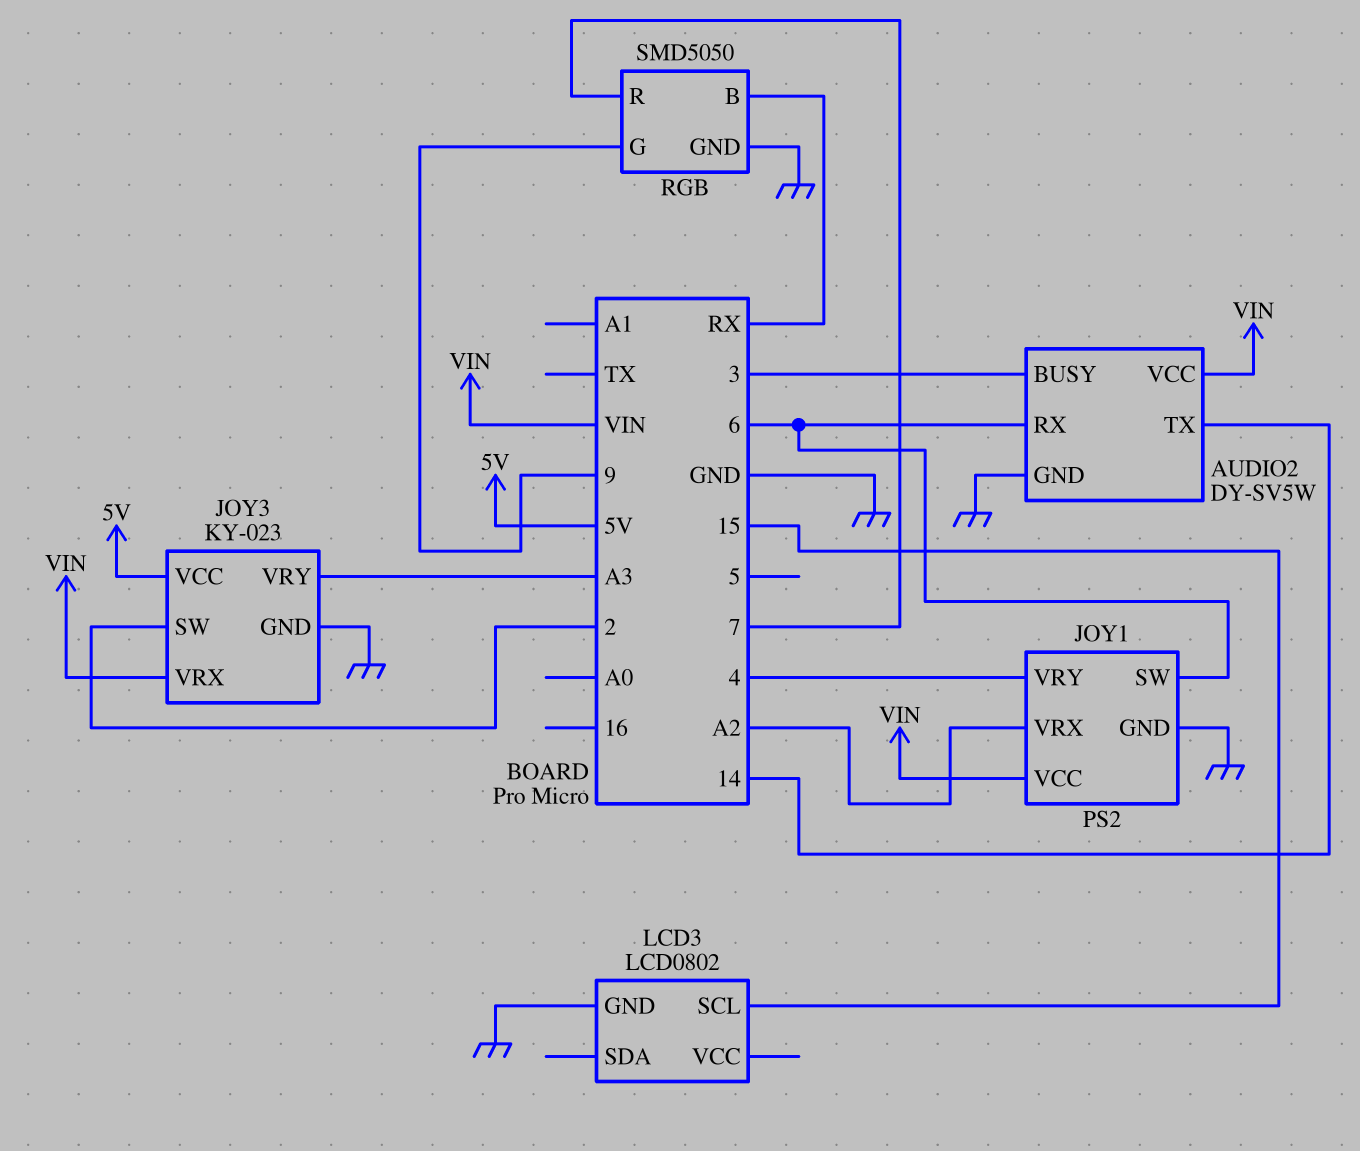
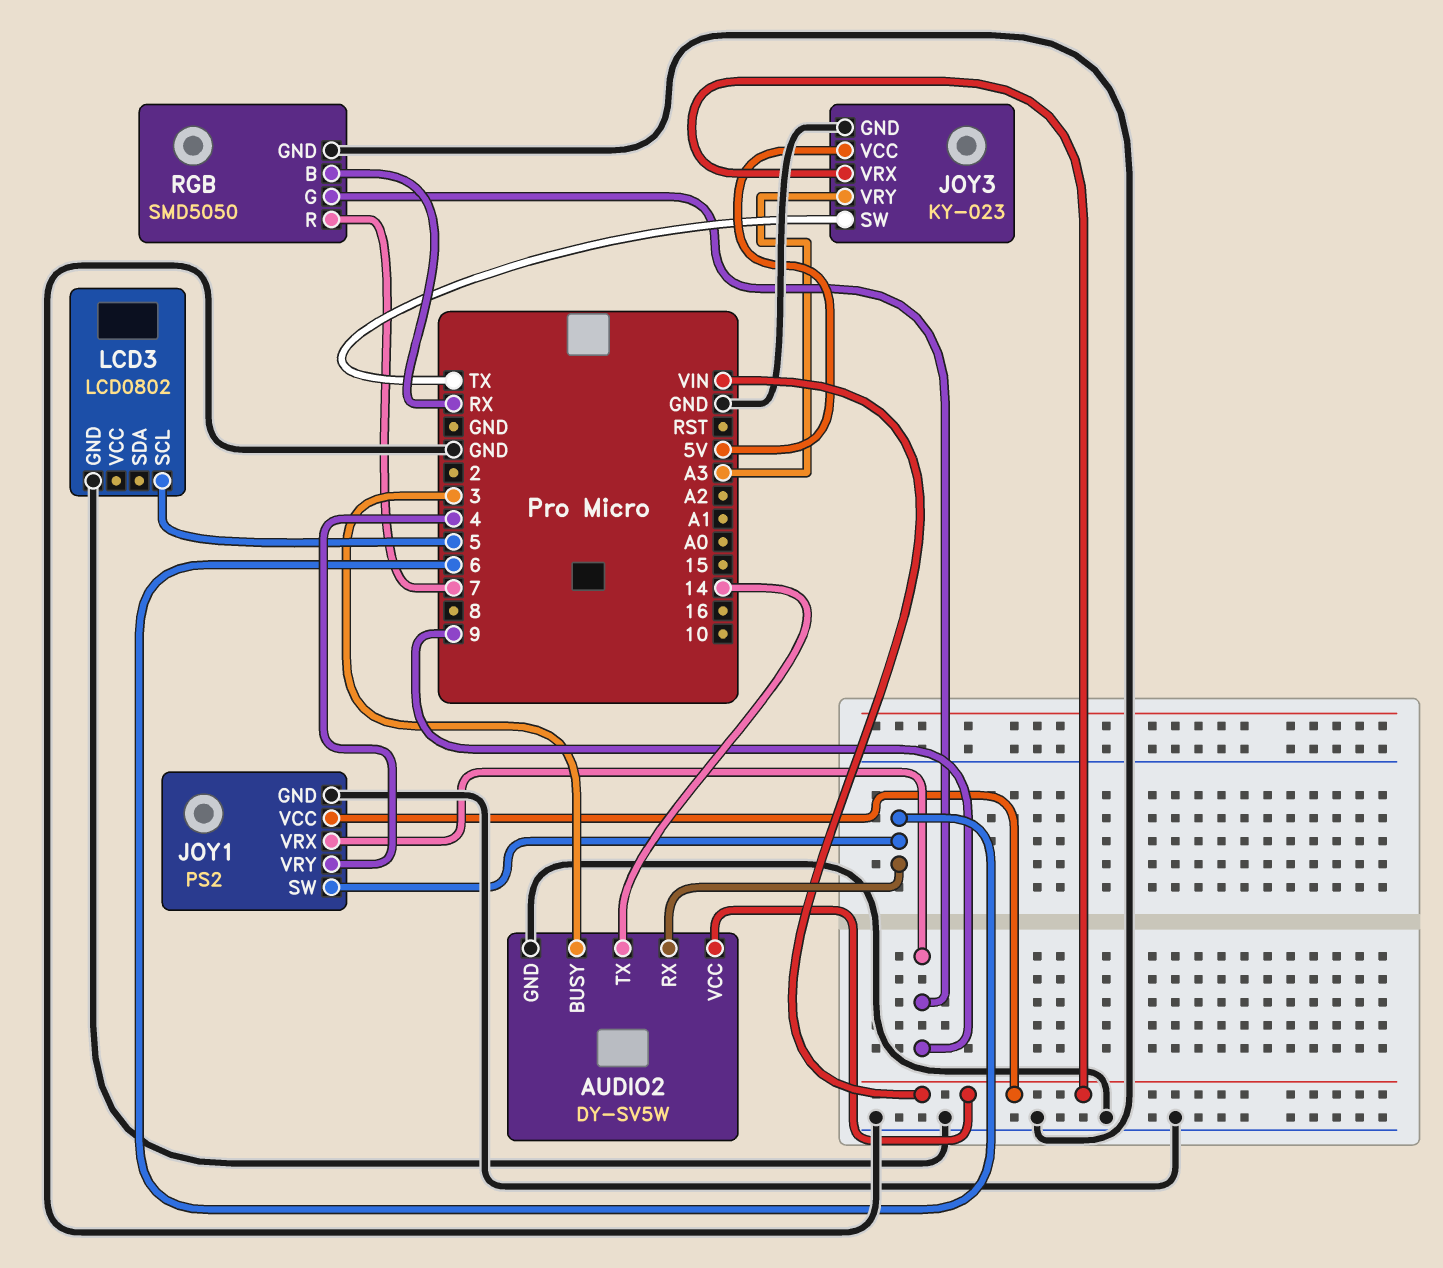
JOY1 pin VRX: A2 -> 9
JOY3 pin SW: 2 -> TX
LCD3 pin SCL: 15 -> 5

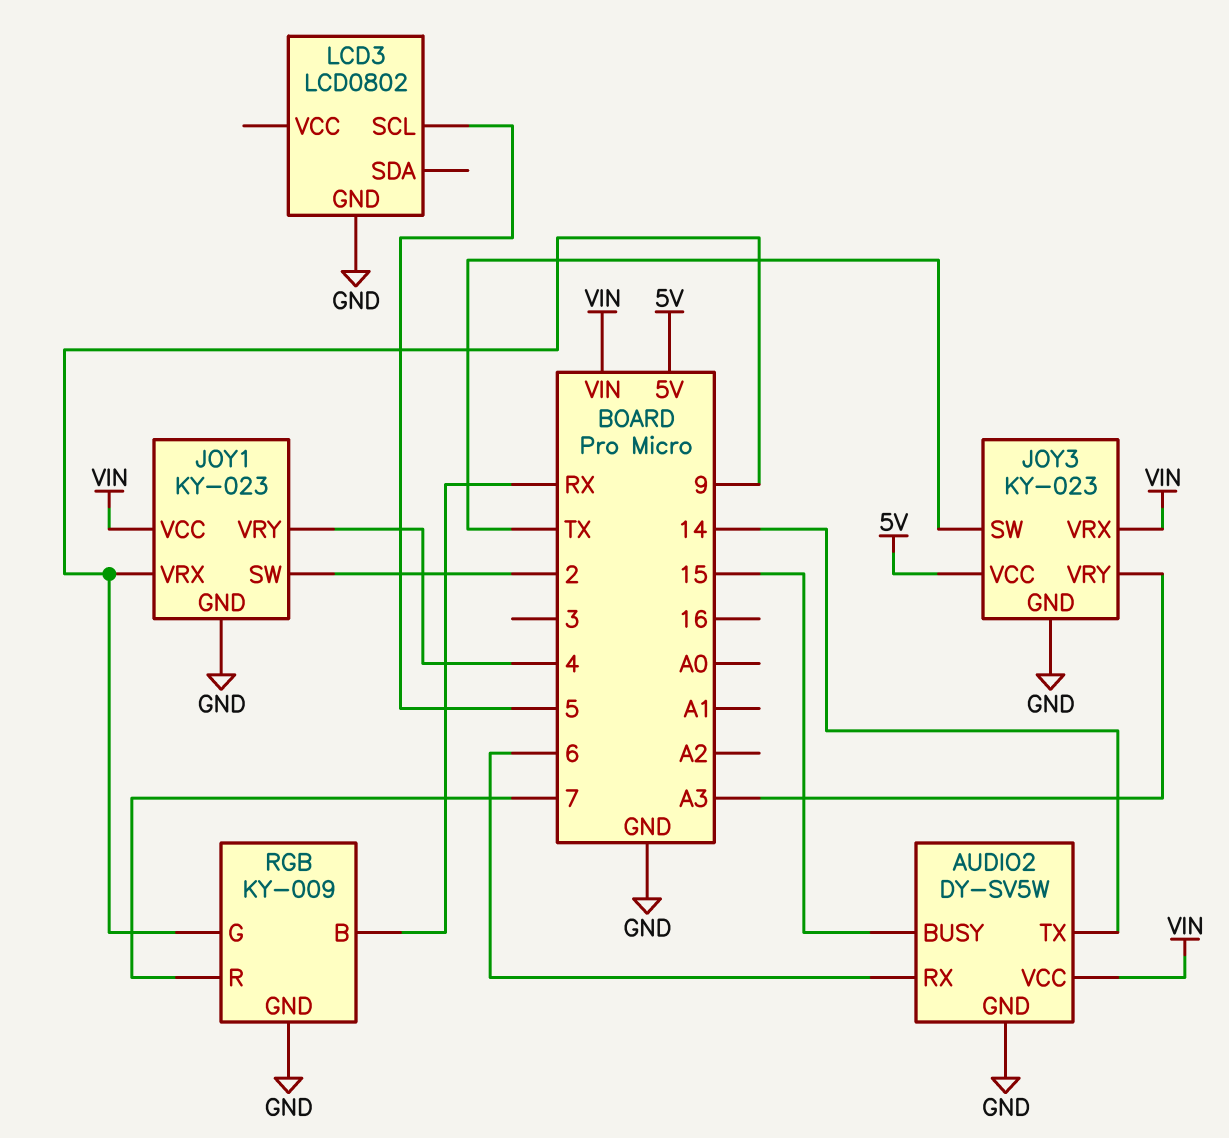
AUDIO2 pin BUSY: 3 -> 15
JOY1: PS2 -> KY-023
JOY1 pin SW: 6 -> 2
RGB: SMD5050 -> KY-009

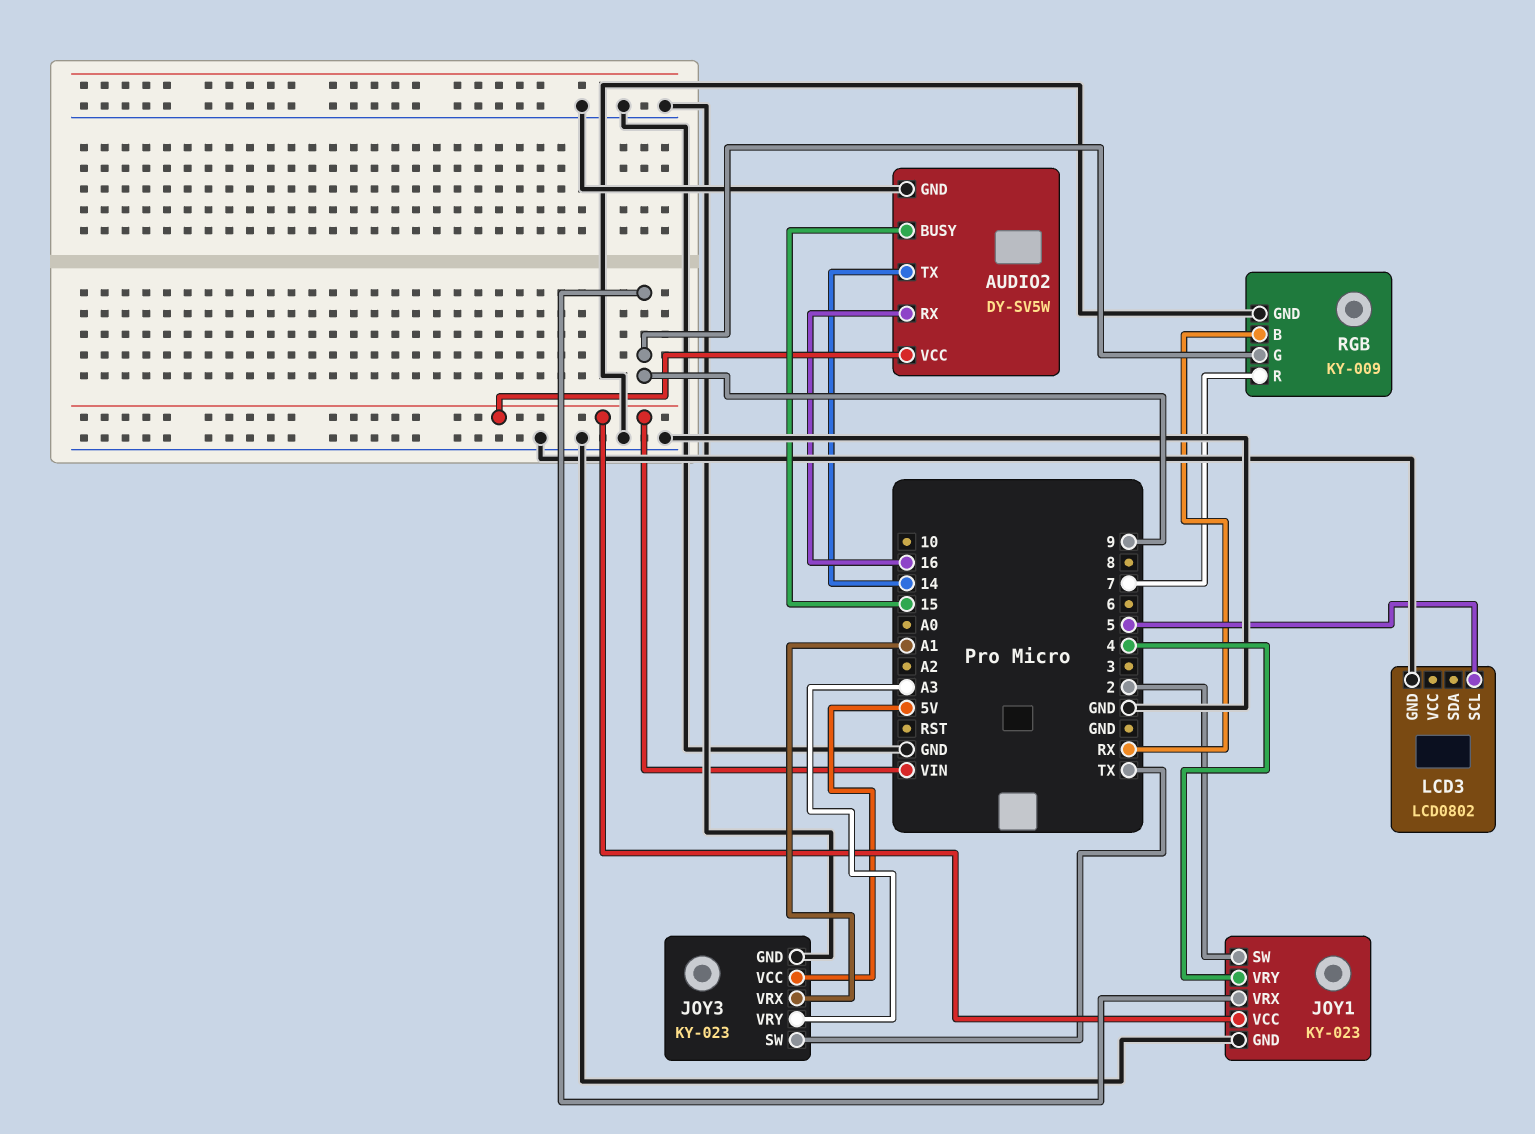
AUDIO2 pin RX: 6 -> 16
JOY3 pin VRX: VIN -> A1

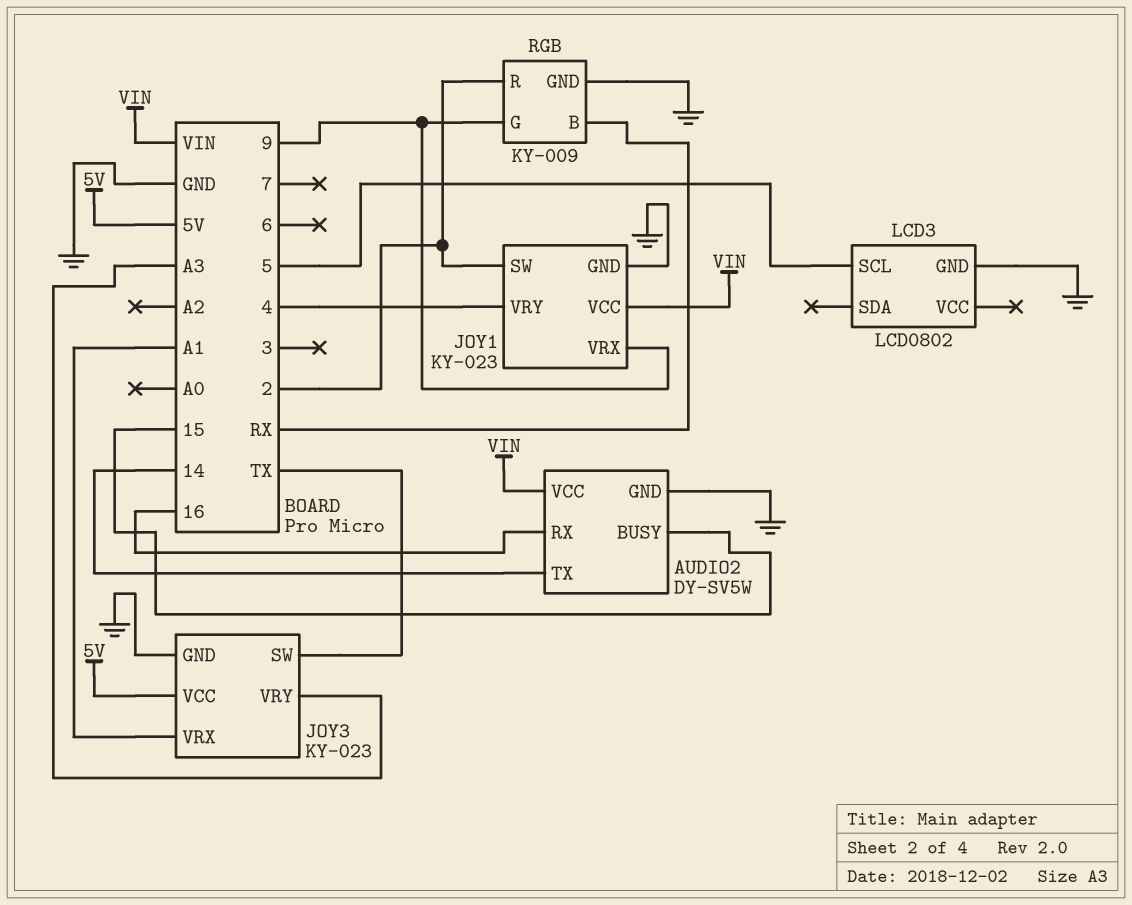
RGB pin R: 7 -> 2

